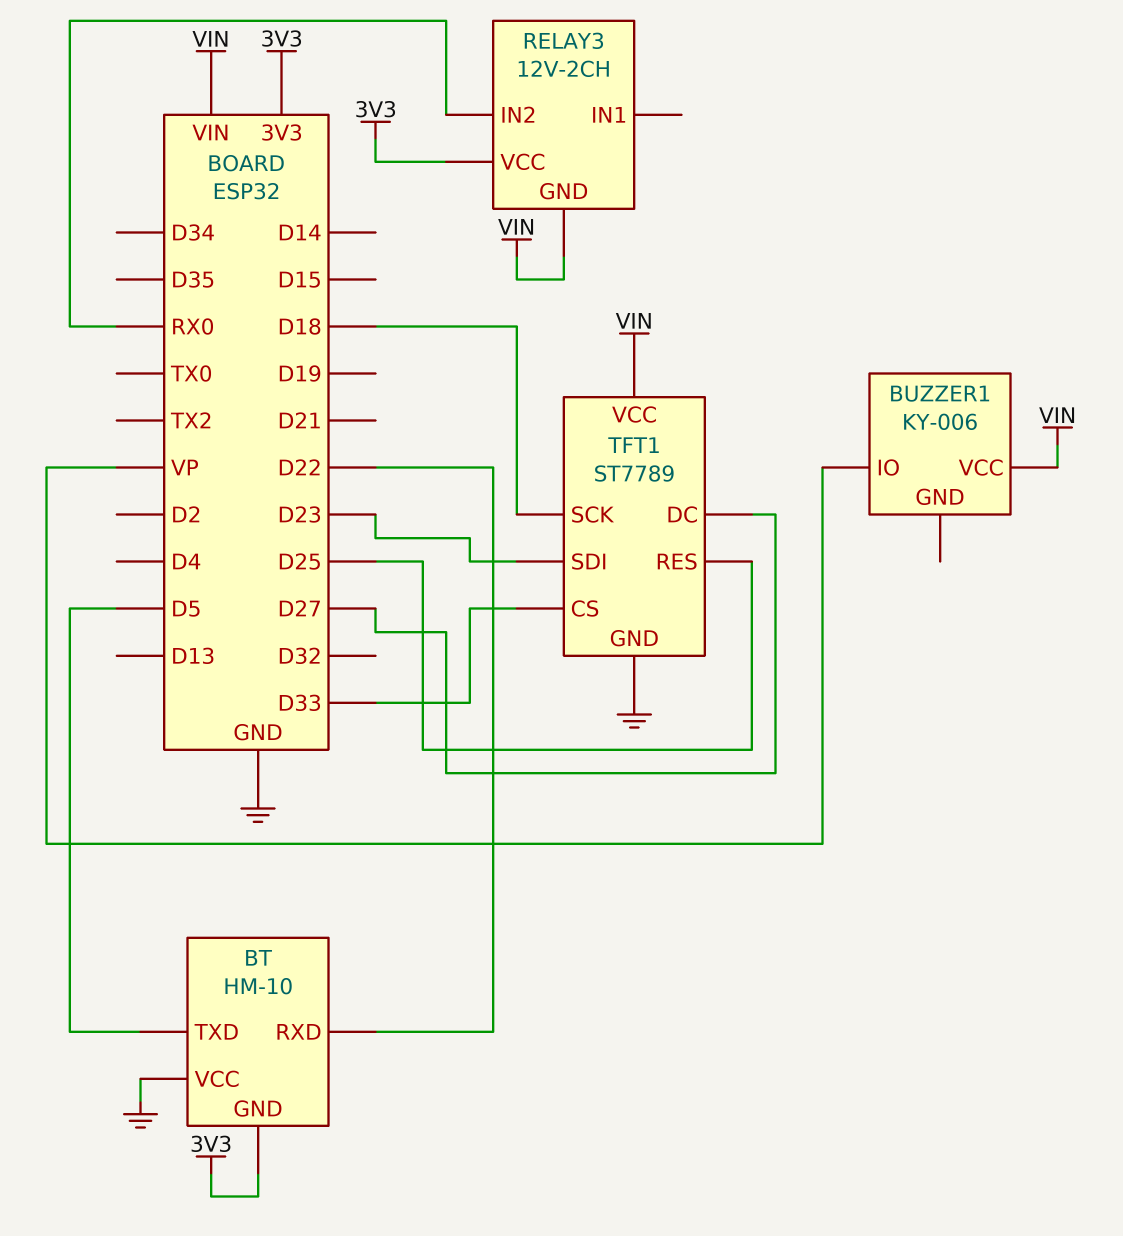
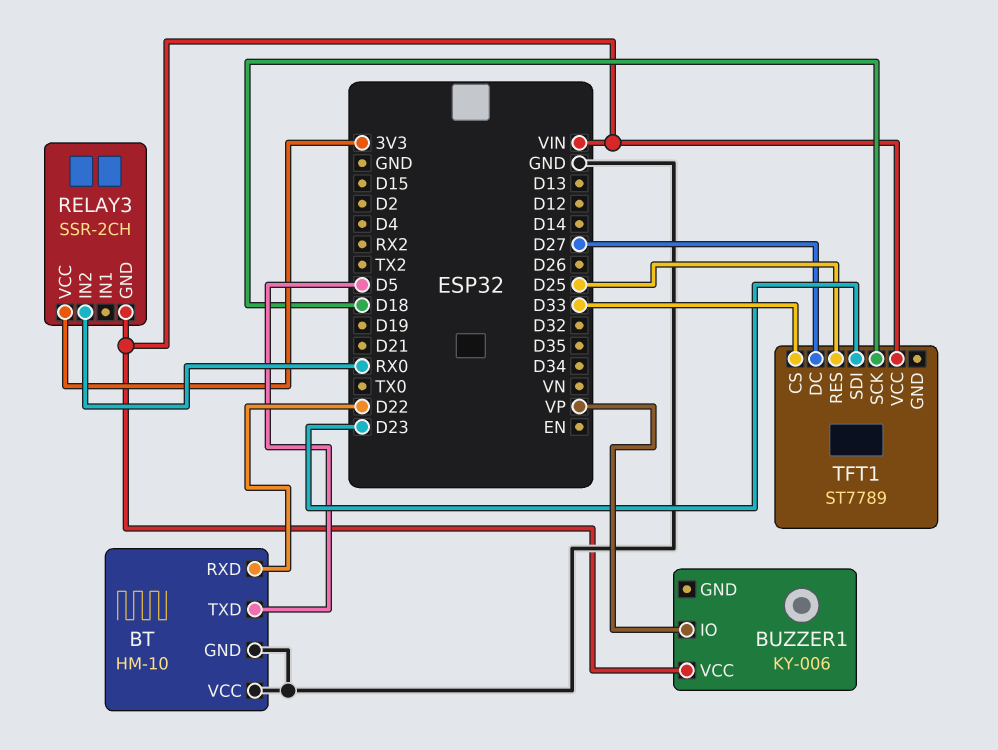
BT pin GND: 3V3 -> GND
RELAY3: 12V-2CH -> SSR-2CH
TFT1 pin GND: GND -> none

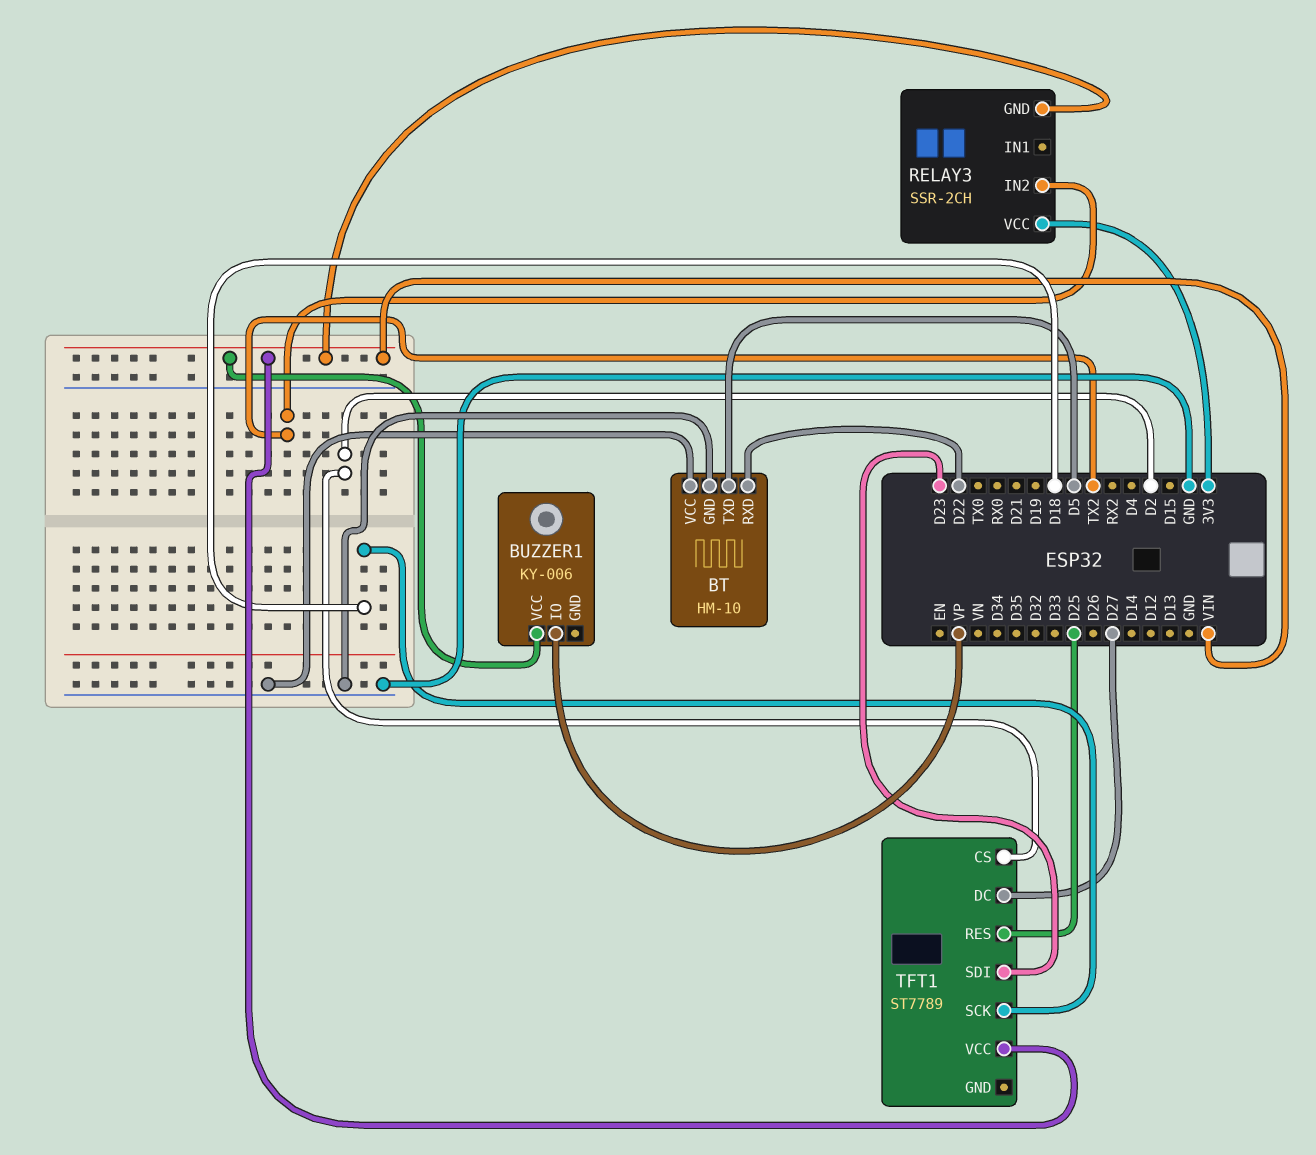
RELAY3 pin IN2: RX0 -> TX2
TFT1 pin CS: D33 -> D2

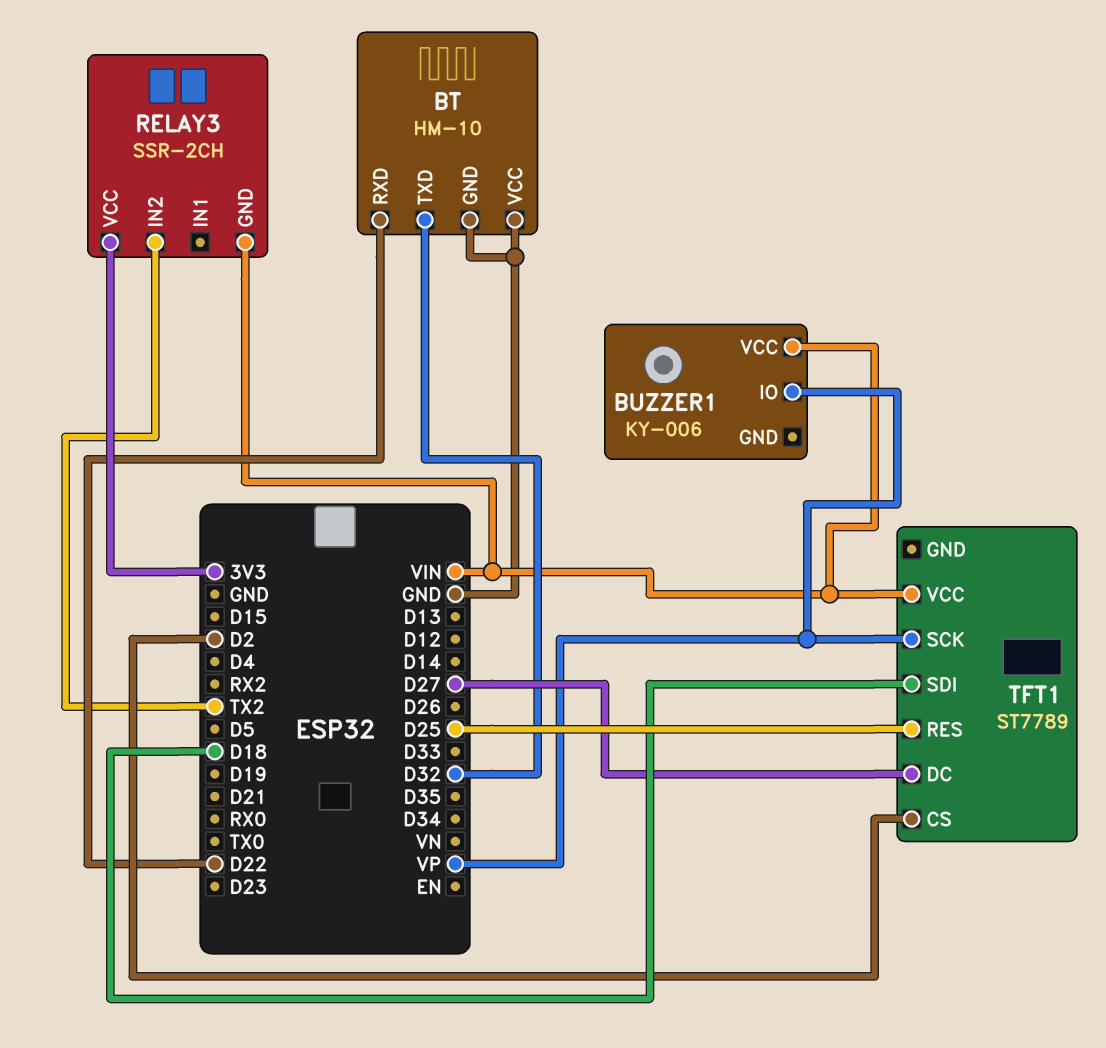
BT pin TXD: D5 -> D32
TFT1 pin SCK: D18 -> VP
TFT1 pin SDI: D23 -> D18

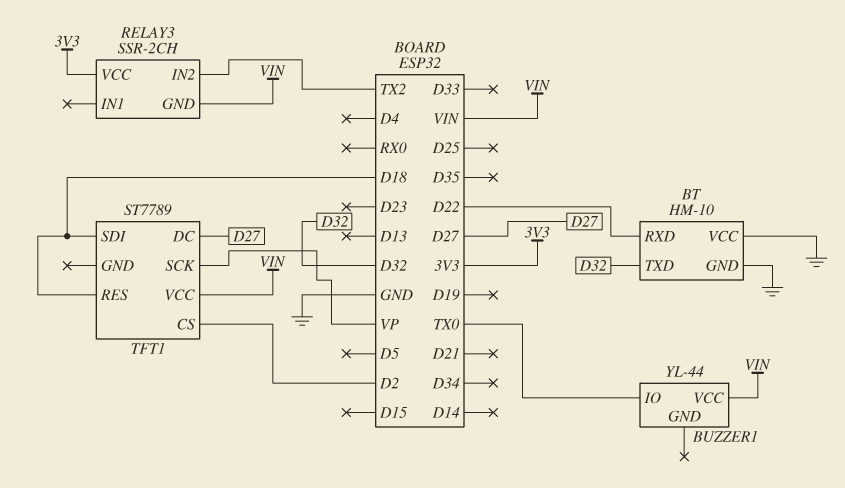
BUZZER1: KY-006 -> YL-44
BUZZER1 pin IO: VP -> TX0
TFT1 pin RES: D25 -> D18

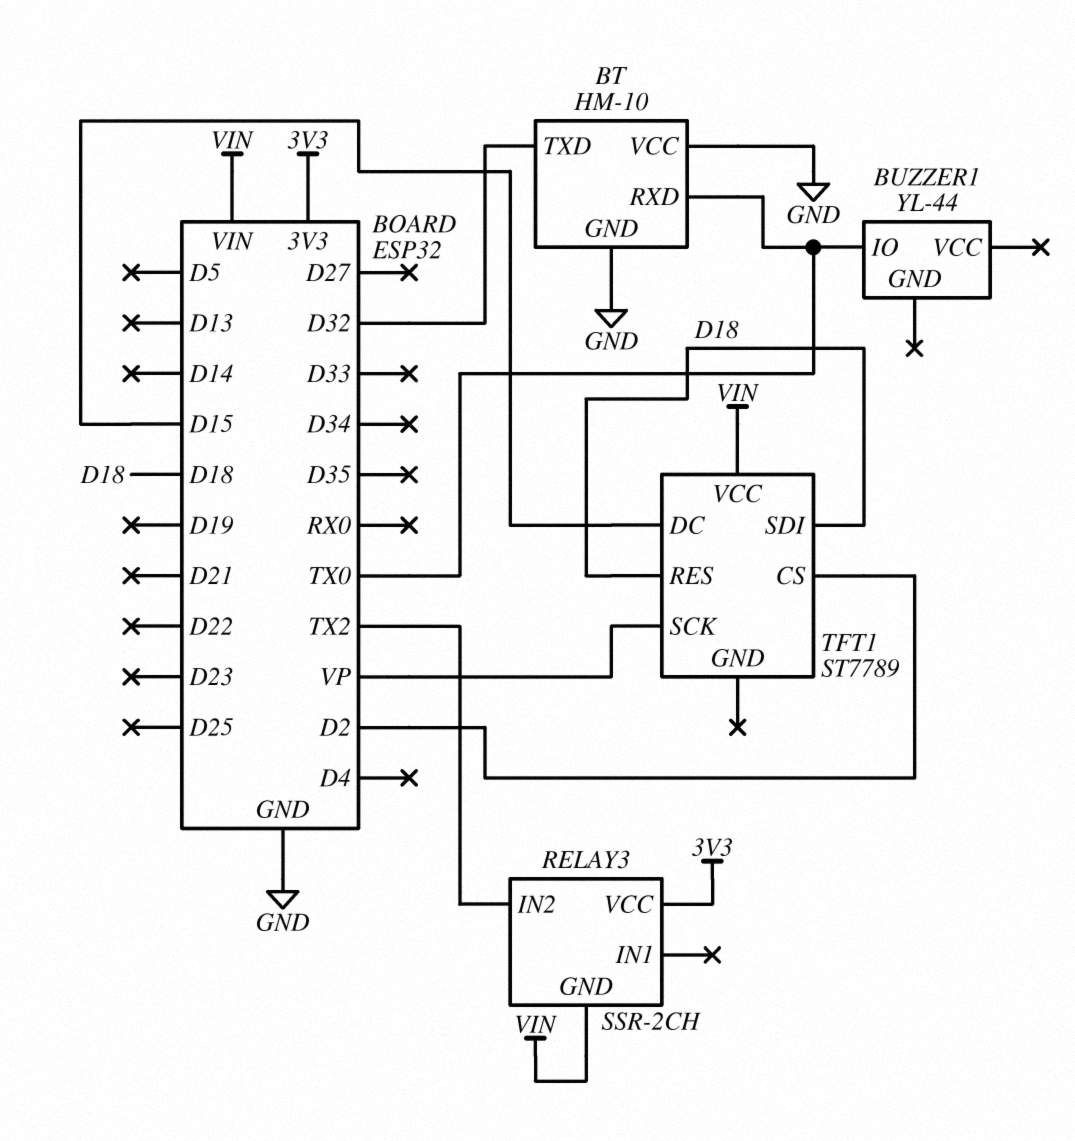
BT pin RXD: D22 -> TX0
BUZZER1 pin VCC: VIN -> none
TFT1 pin DC: D27 -> D15

